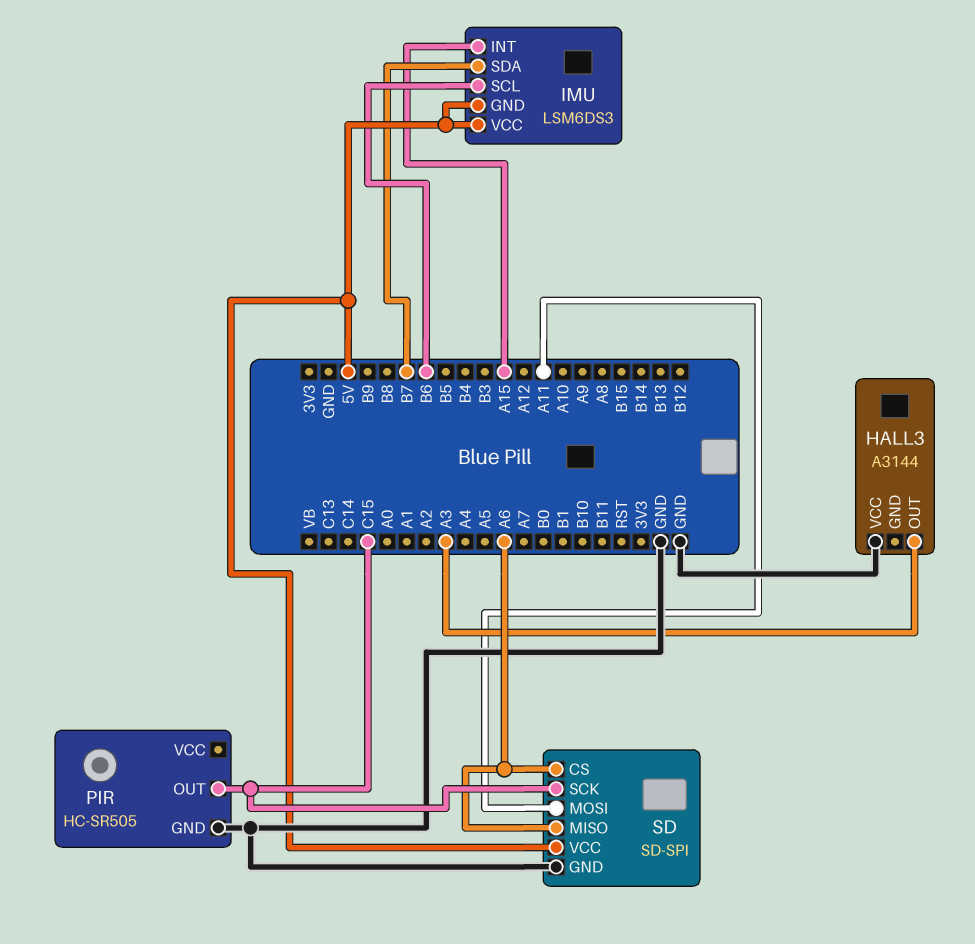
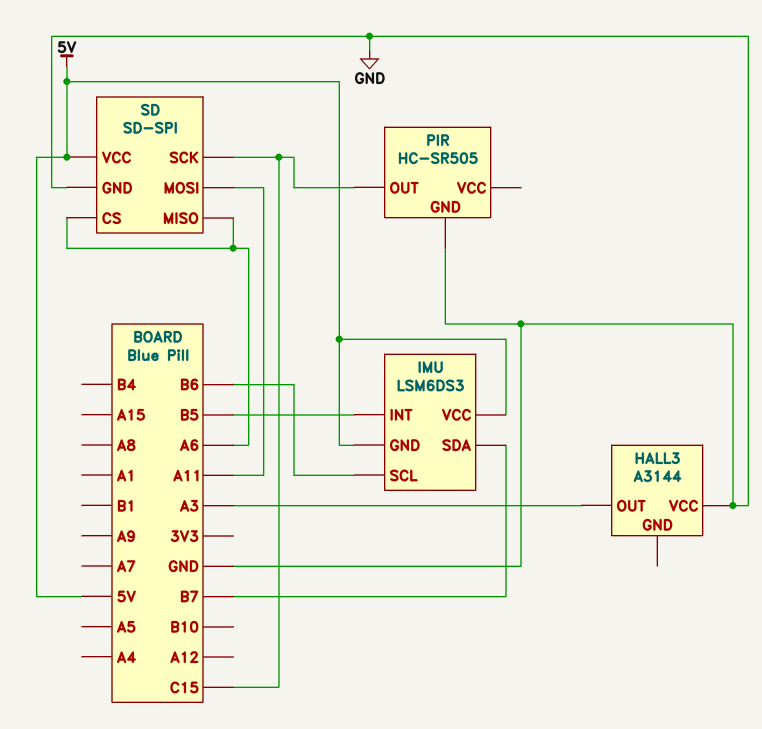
IMU pin INT: A15 -> B5

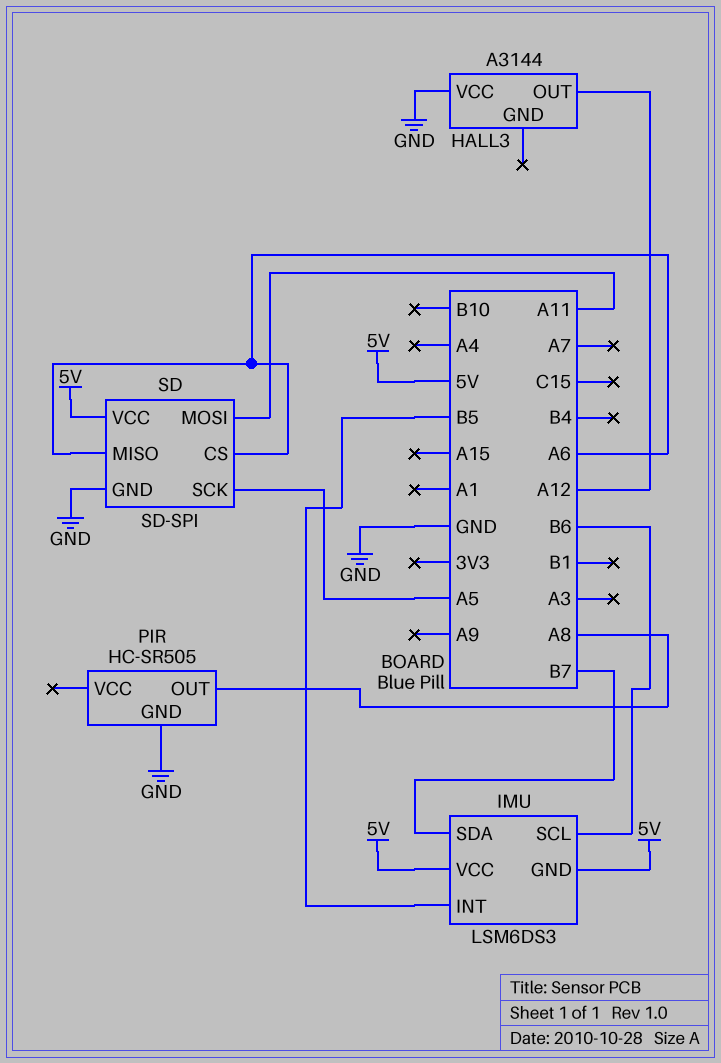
HALL3 pin OUT: A3 -> A12
PIR pin OUT: C15 -> A8
SD pin SCK: C15 -> A5

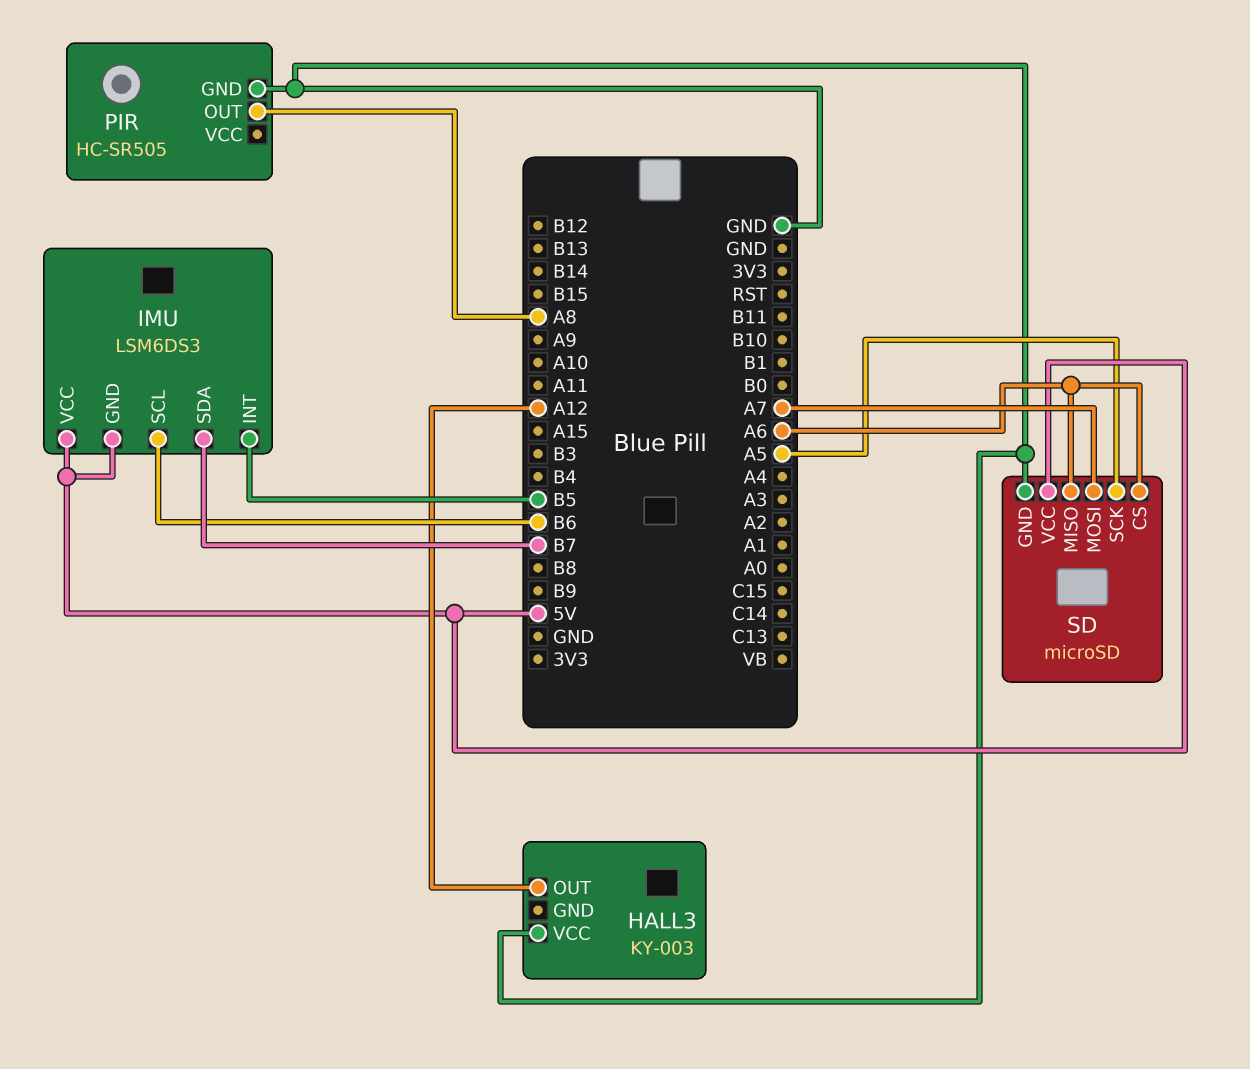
HALL3: A3144 -> KY-003
SD: SD-SPI -> microSD
SD pin MOSI: A11 -> A7

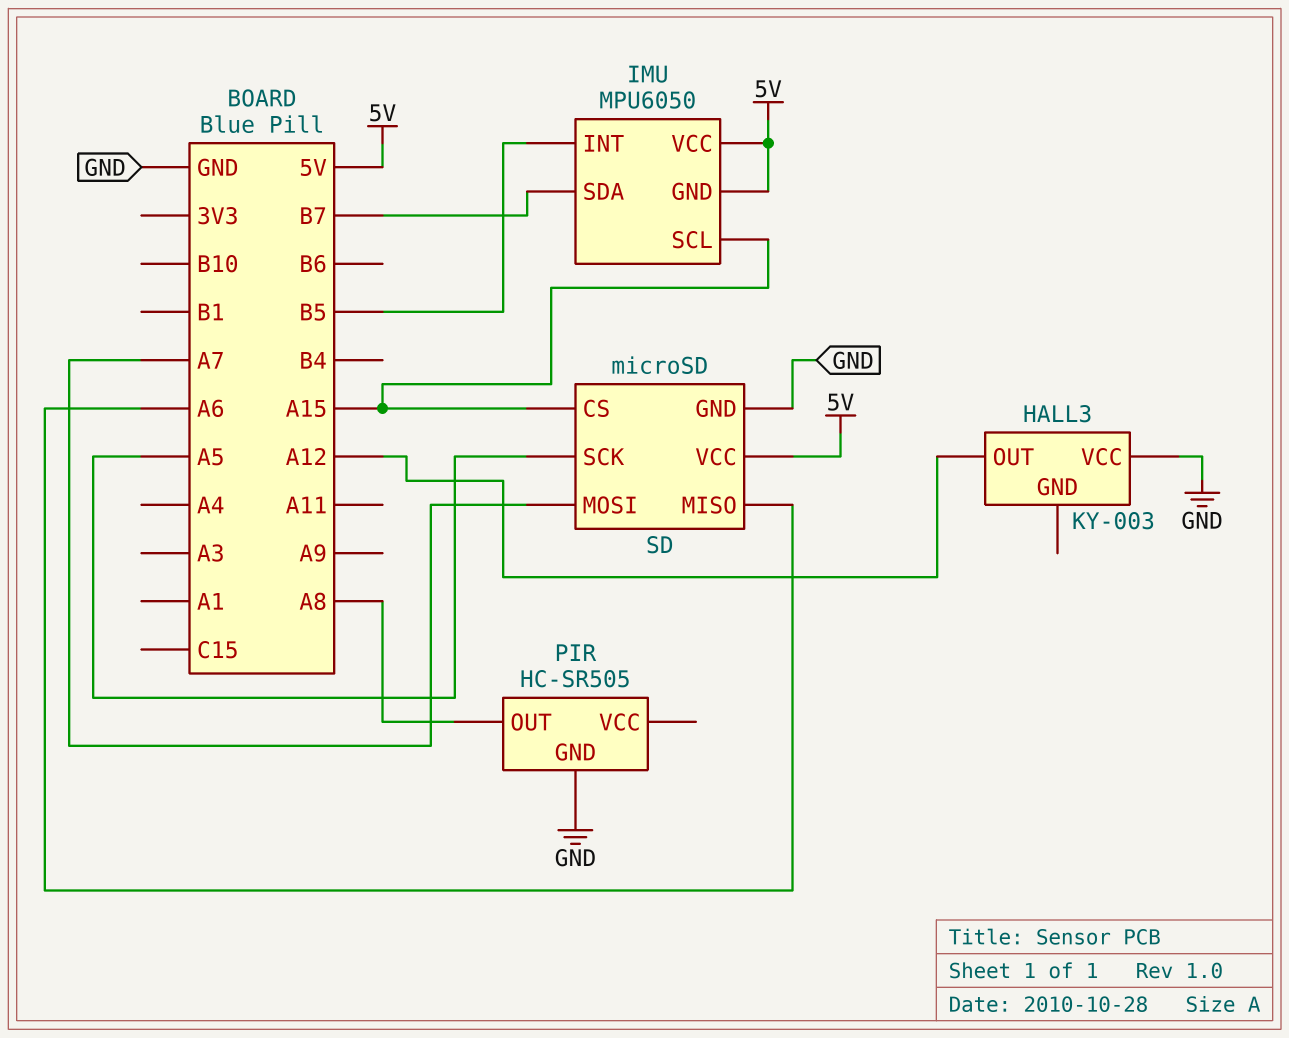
IMU: LSM6DS3 -> MPU6050
IMU pin SCL: B6 -> A15
SD pin CS: A6 -> A15

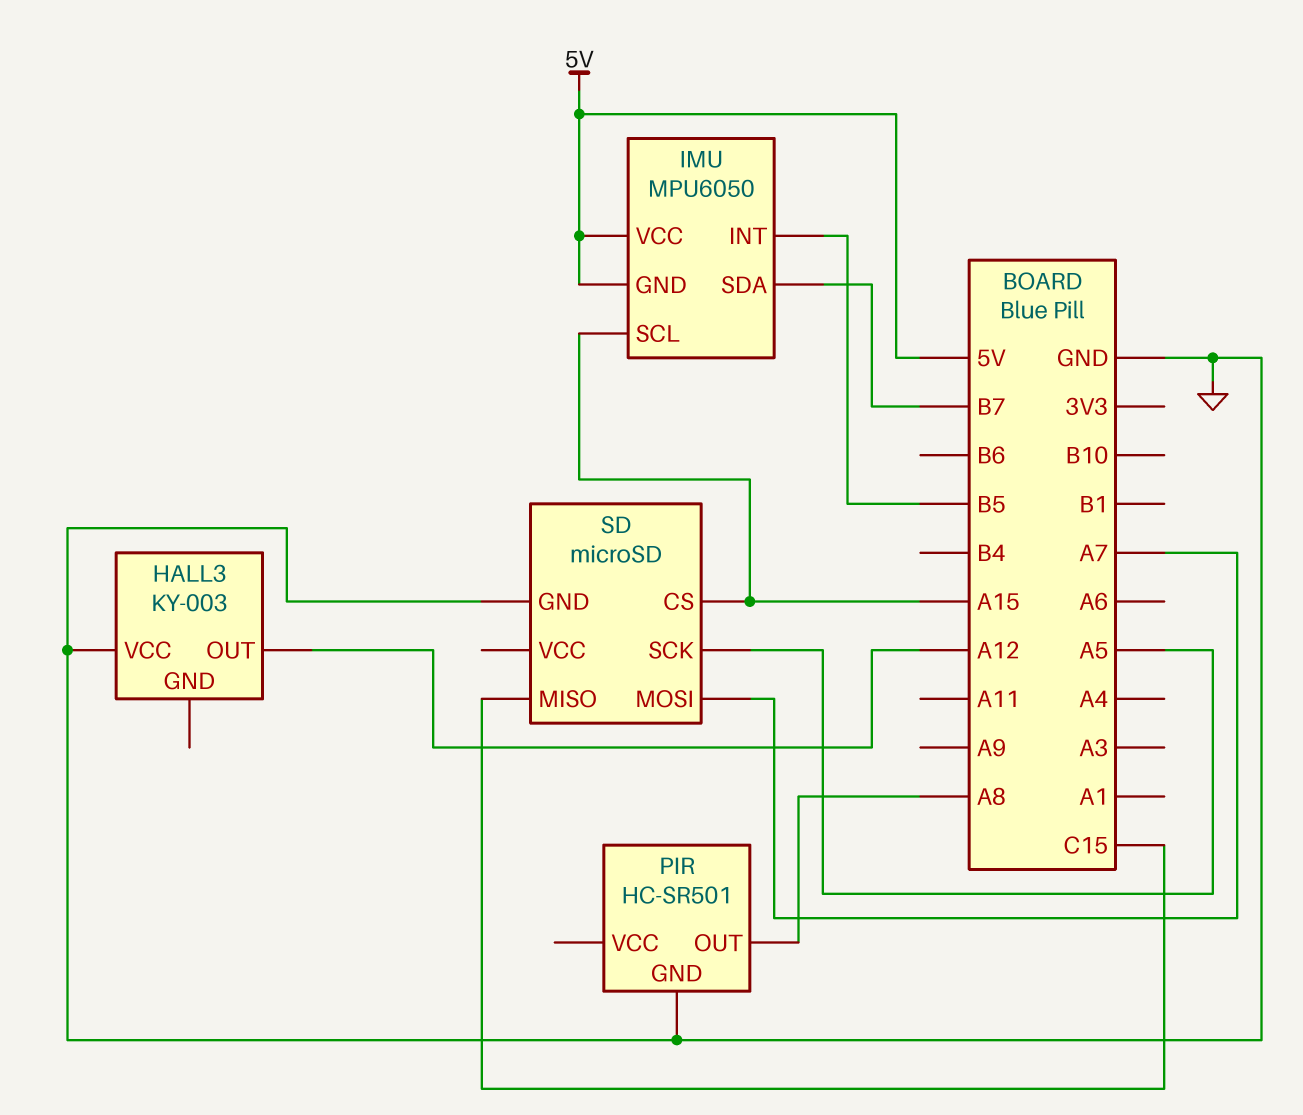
PIR: HC-SR505 -> HC-SR501
SD pin MISO: A6 -> C15
SD pin VCC: 5V -> none

